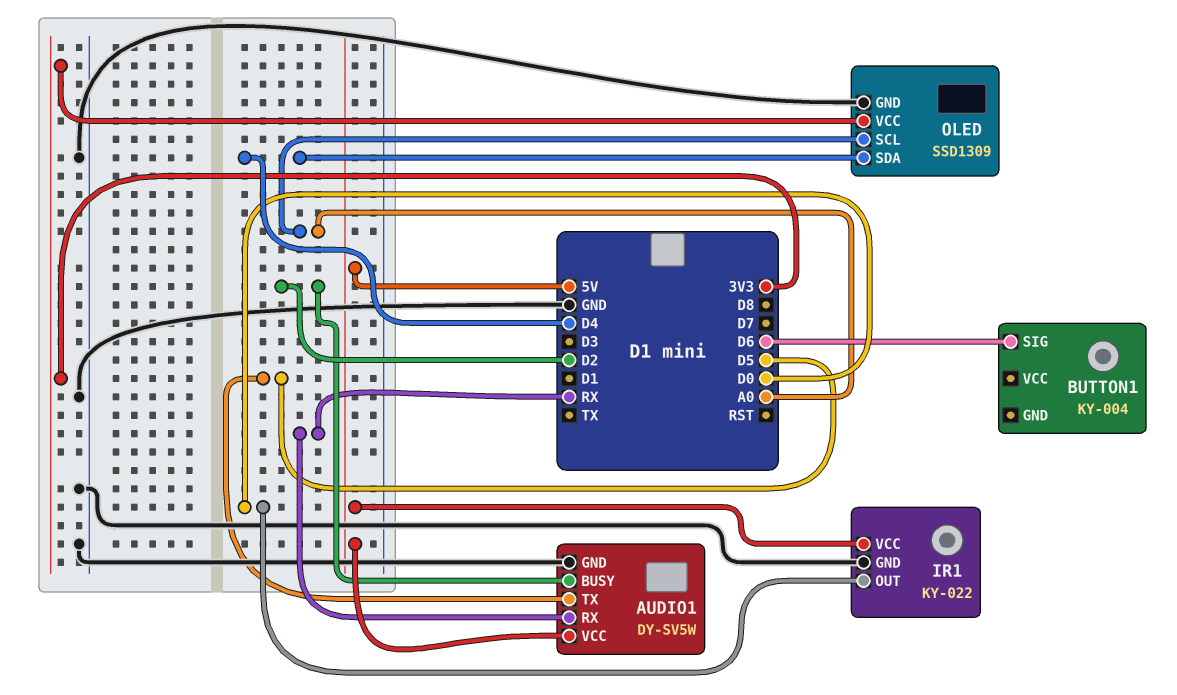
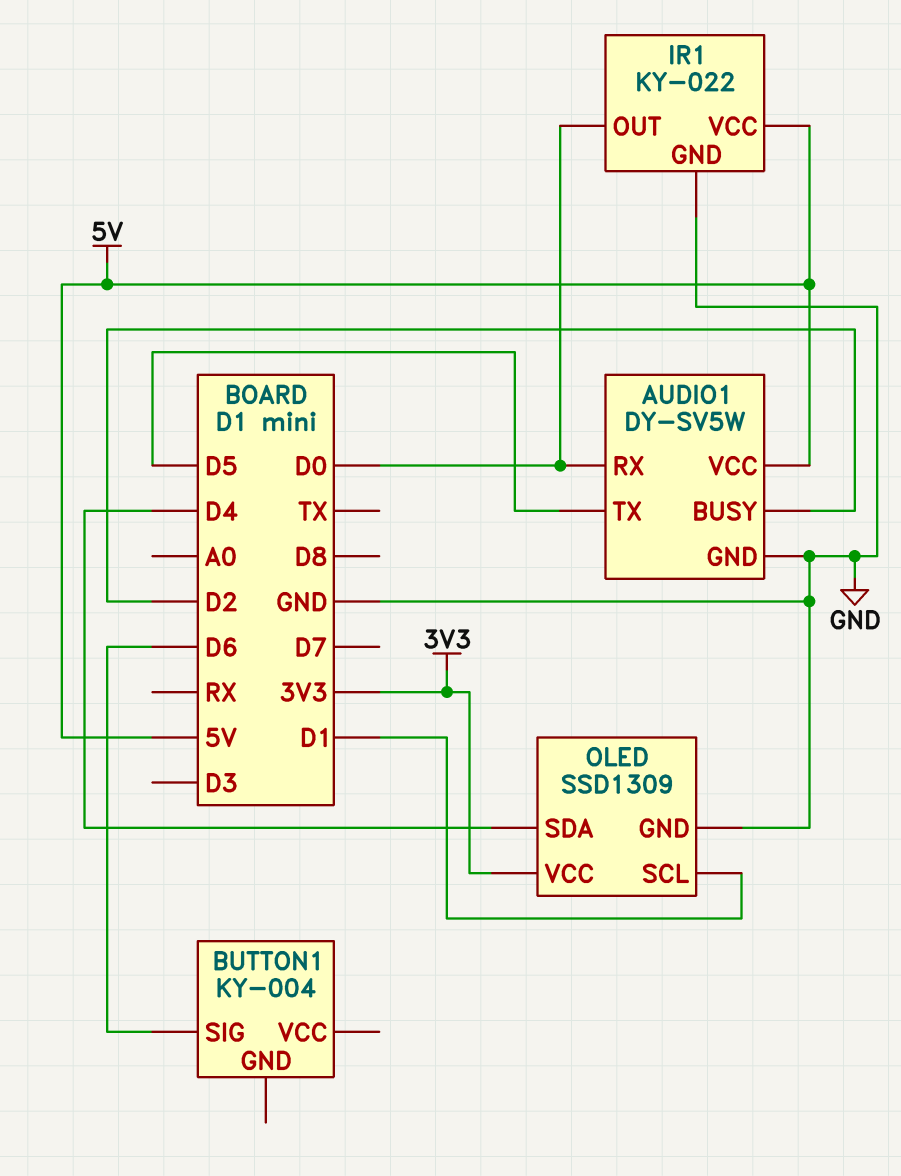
AUDIO1 pin RX: RX -> D0
OLED pin SCL: A0 -> D1

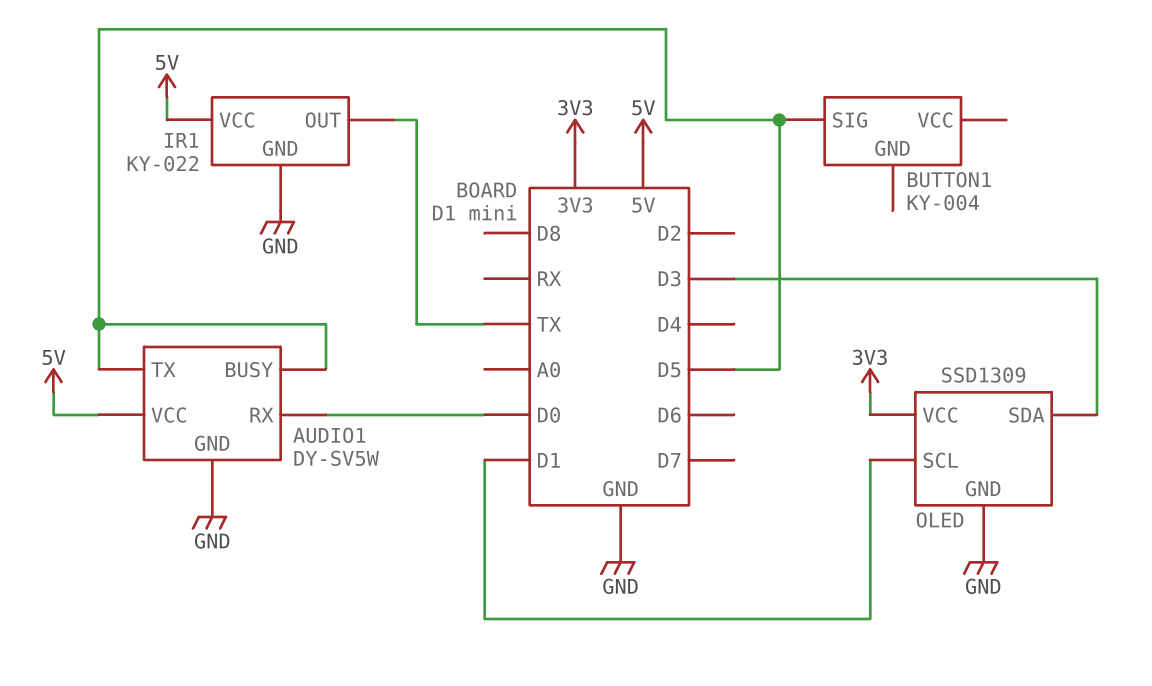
AUDIO1 pin BUSY: D2 -> D5
BUTTON1 pin SIG: D6 -> D5
IR1 pin OUT: D0 -> TX
OLED pin SDA: D4 -> D3

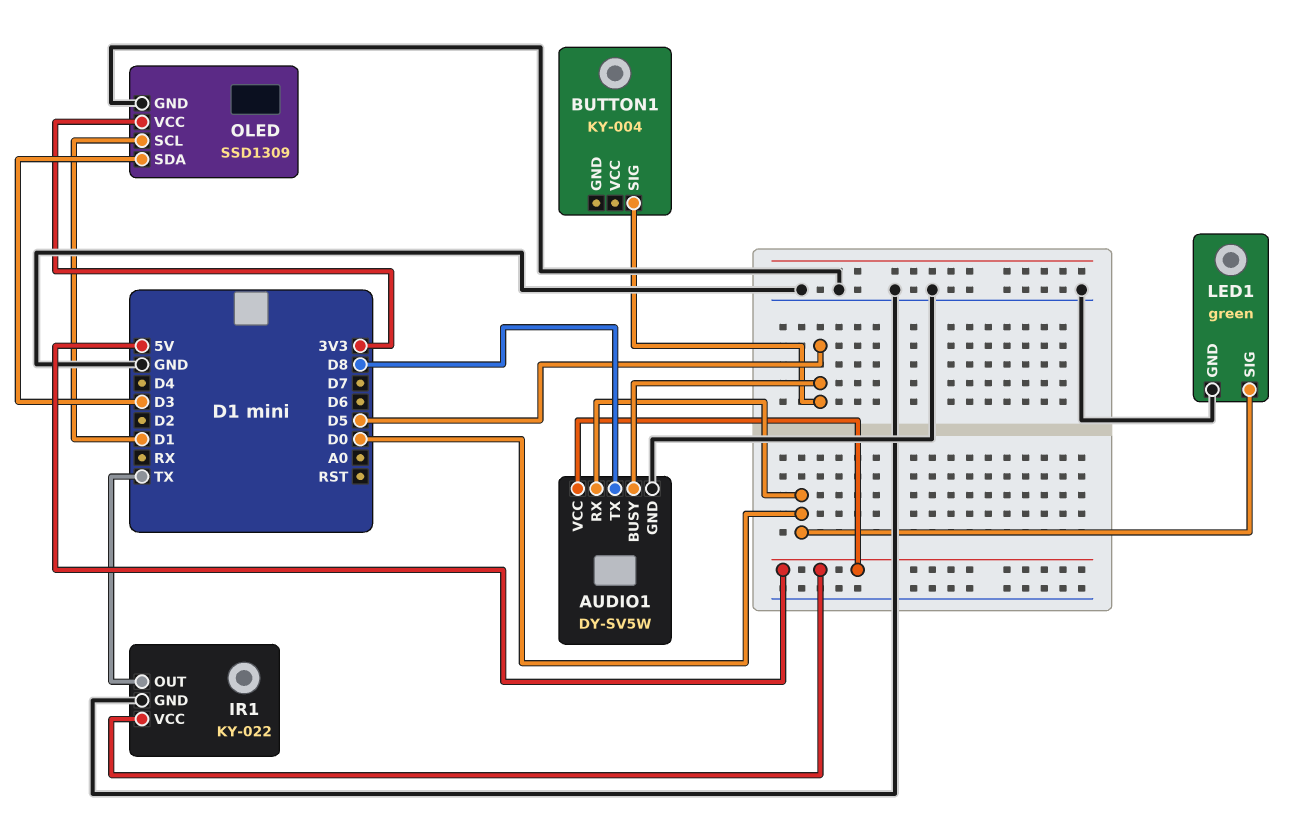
AUDIO1 pin TX: D5 -> D8
LED1: none -> green
LED1 pin GND: none -> GND
LED1 pin SIG: none -> D0

